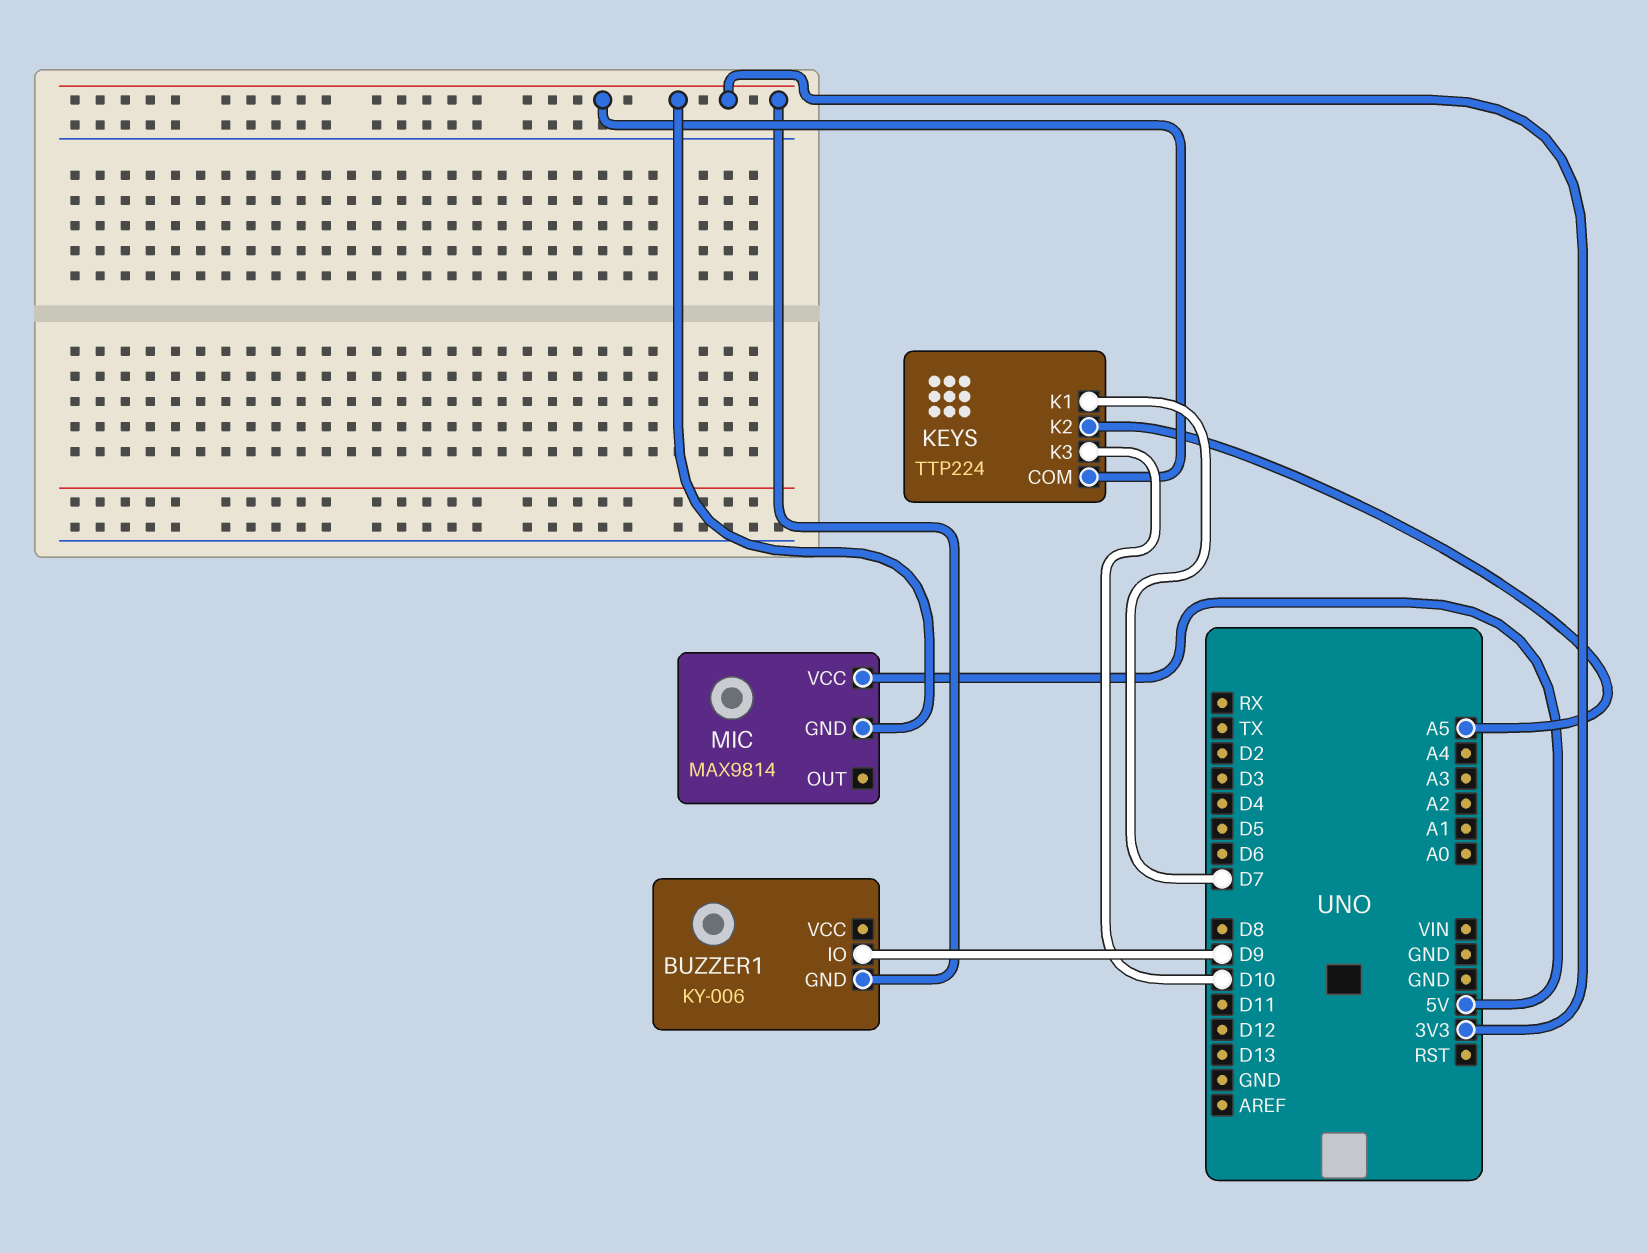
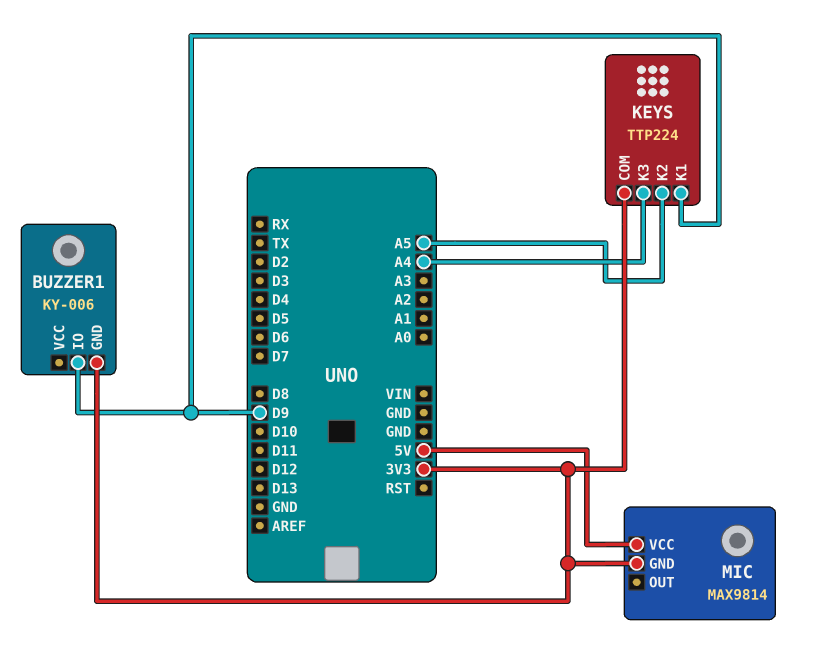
KEYS pin K1: D7 -> D9
KEYS pin K3: D10 -> A4

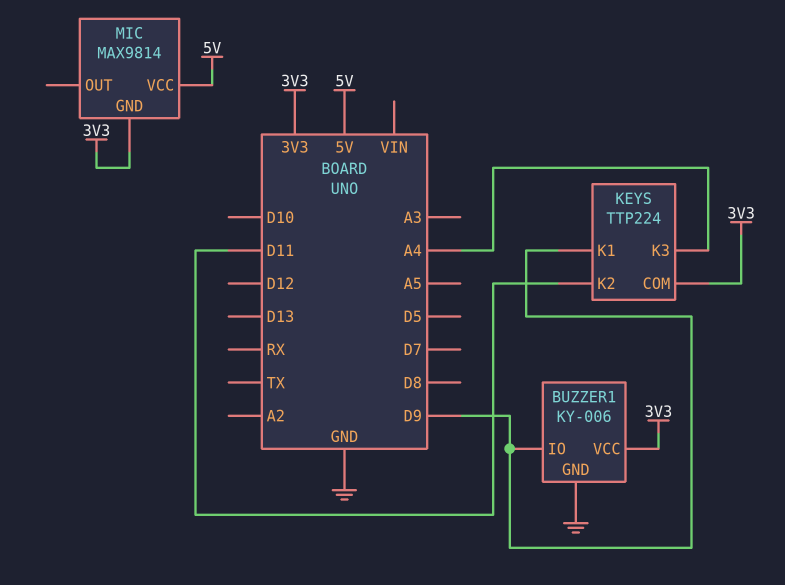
BUZZER1 pin GND: 3V3 -> GND
BUZZER1 pin VCC: none -> 3V3
KEYS pin K2: A5 -> D11

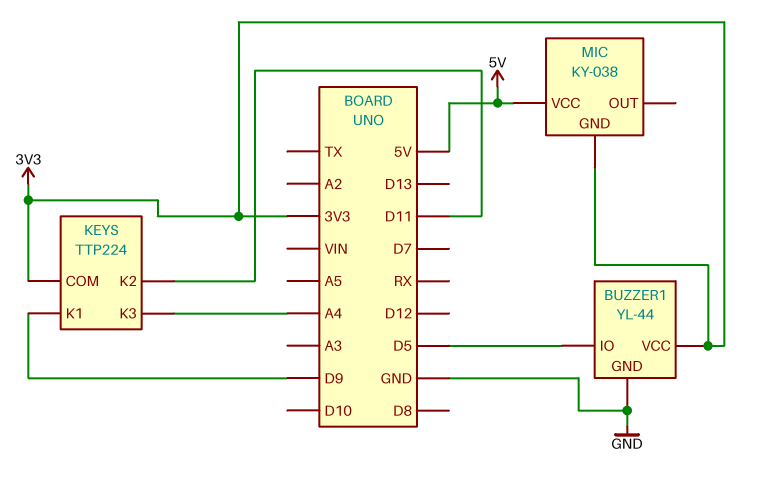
BUZZER1: KY-006 -> YL-44
BUZZER1 pin IO: D9 -> D5
MIC: MAX9814 -> KY-038

